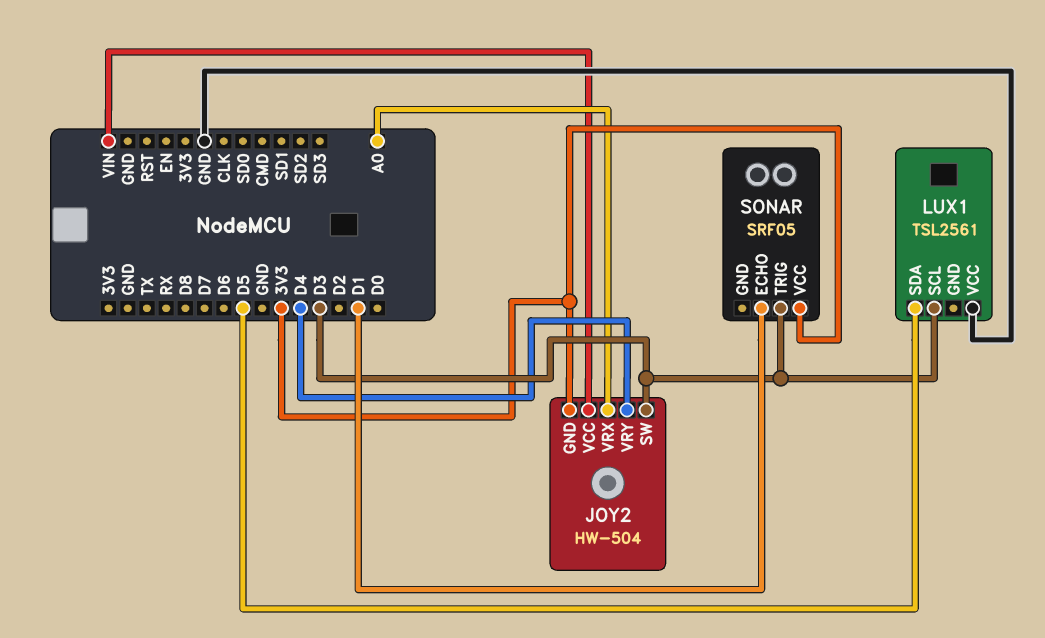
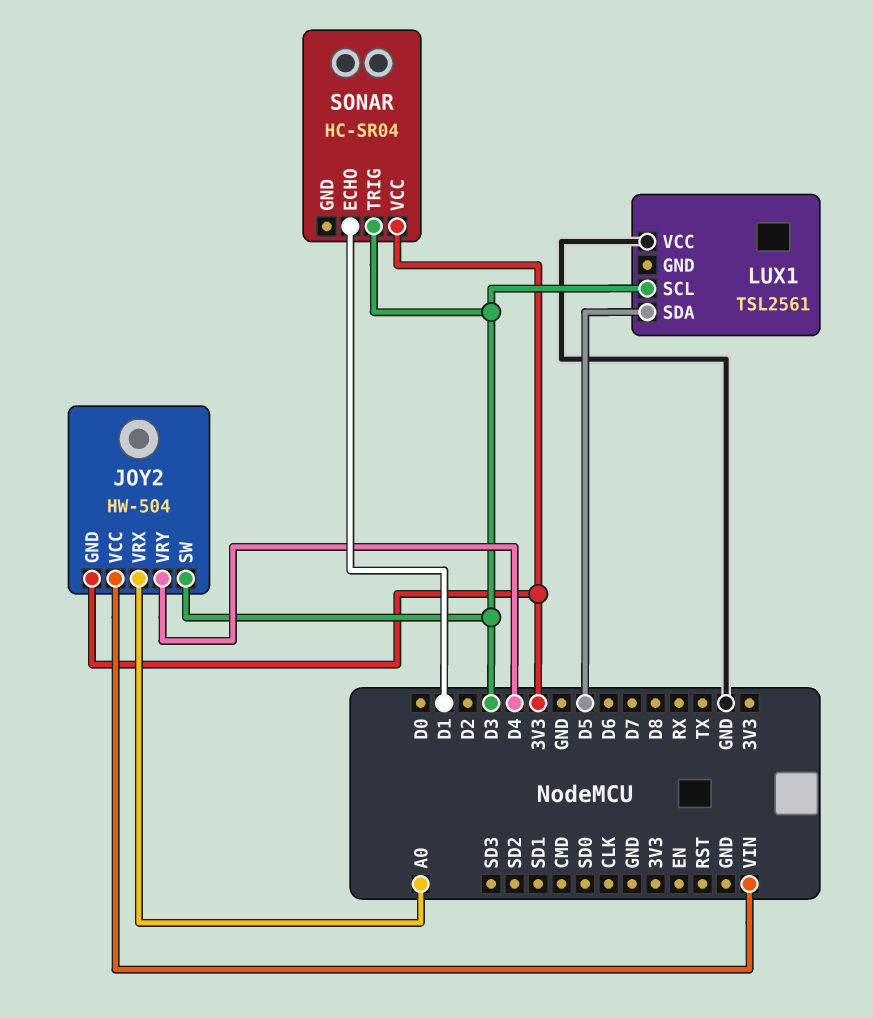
SONAR: SRF05 -> HC-SR04

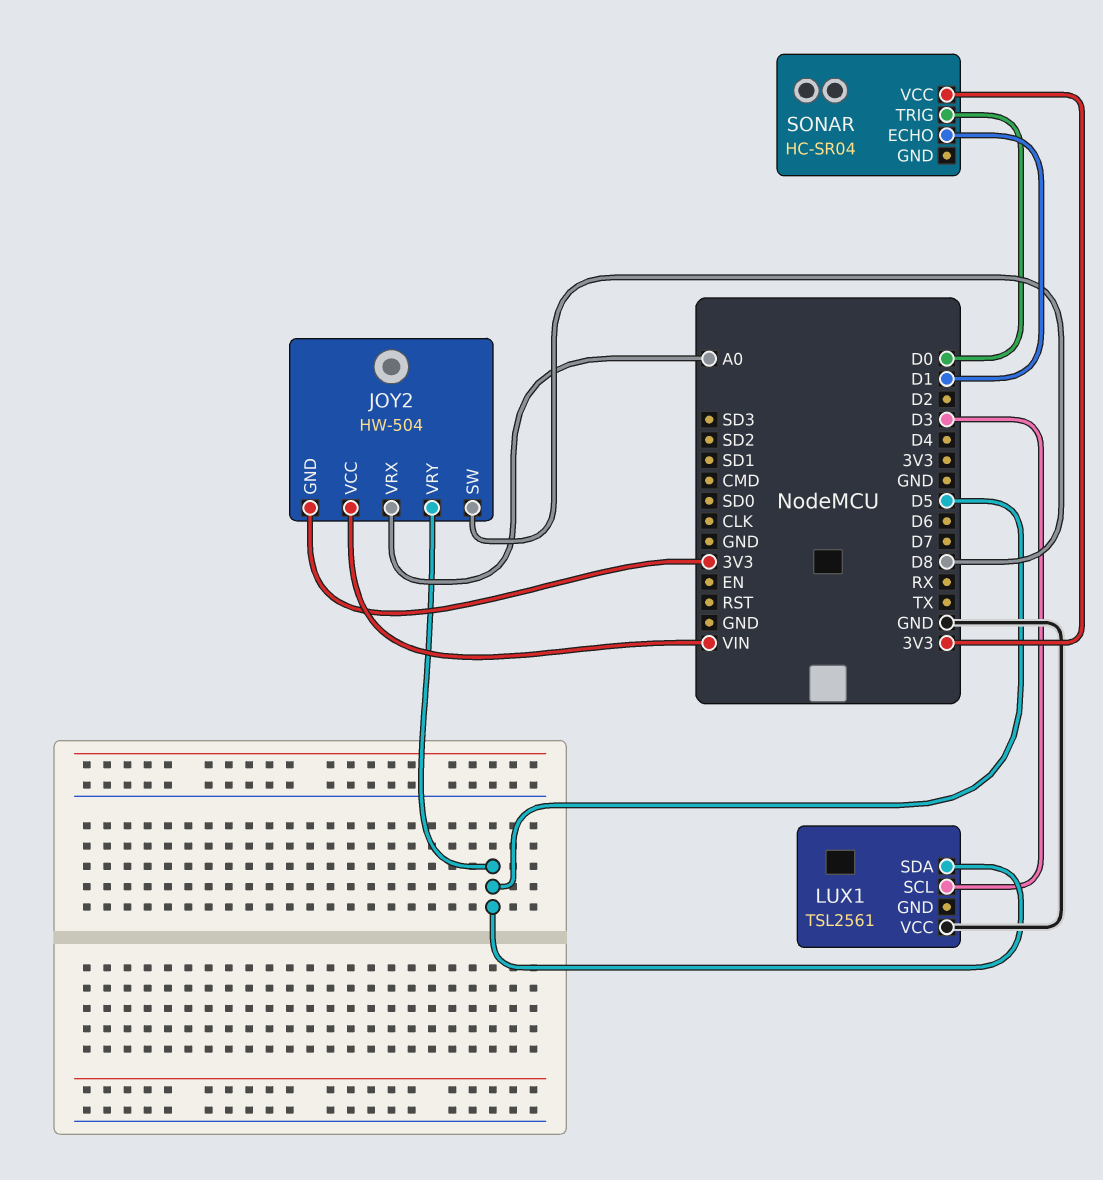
JOY2 pin SW: D3 -> D8
JOY2 pin VRY: D4 -> D5
SONAR pin TRIG: D3 -> D0

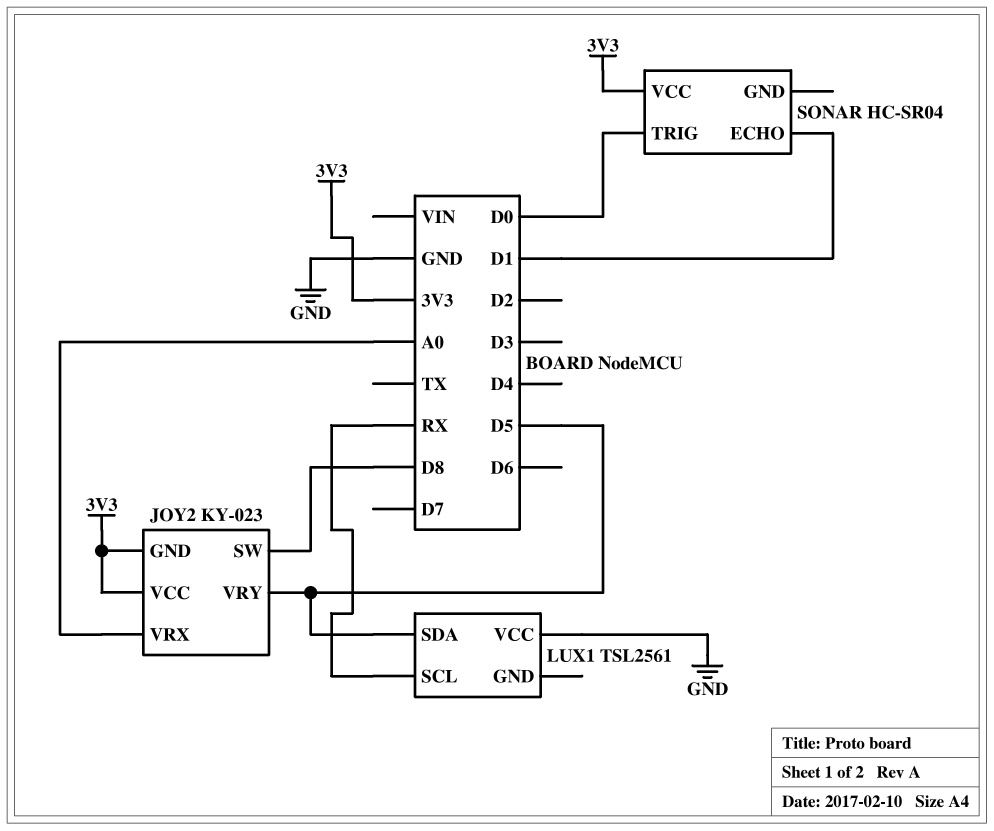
JOY2: HW-504 -> KY-023
JOY2 pin VCC: VIN -> 3V3
LUX1 pin SCL: D3 -> RX

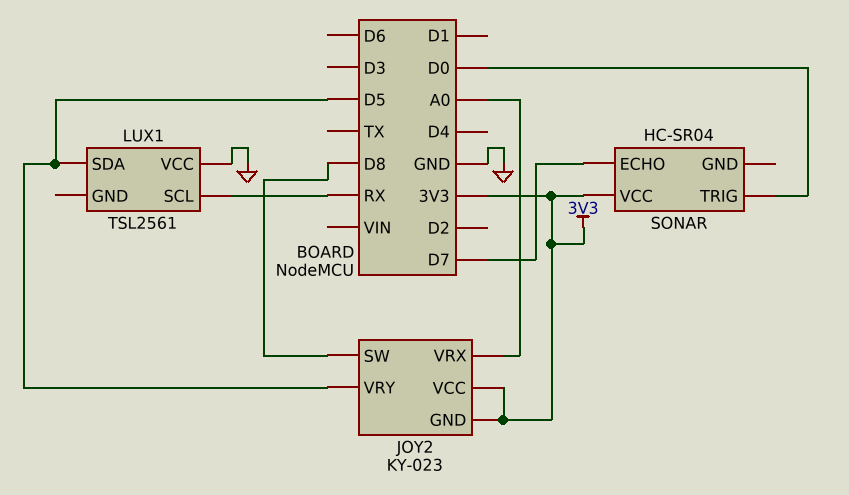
SONAR pin ECHO: D1 -> D7

